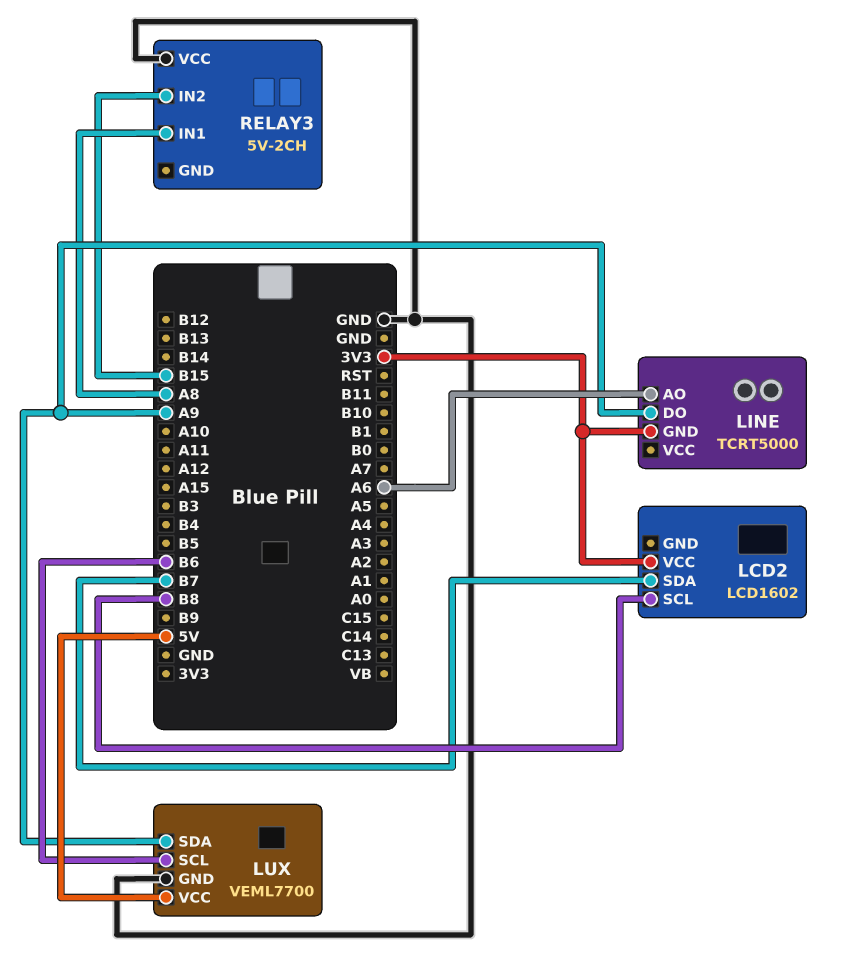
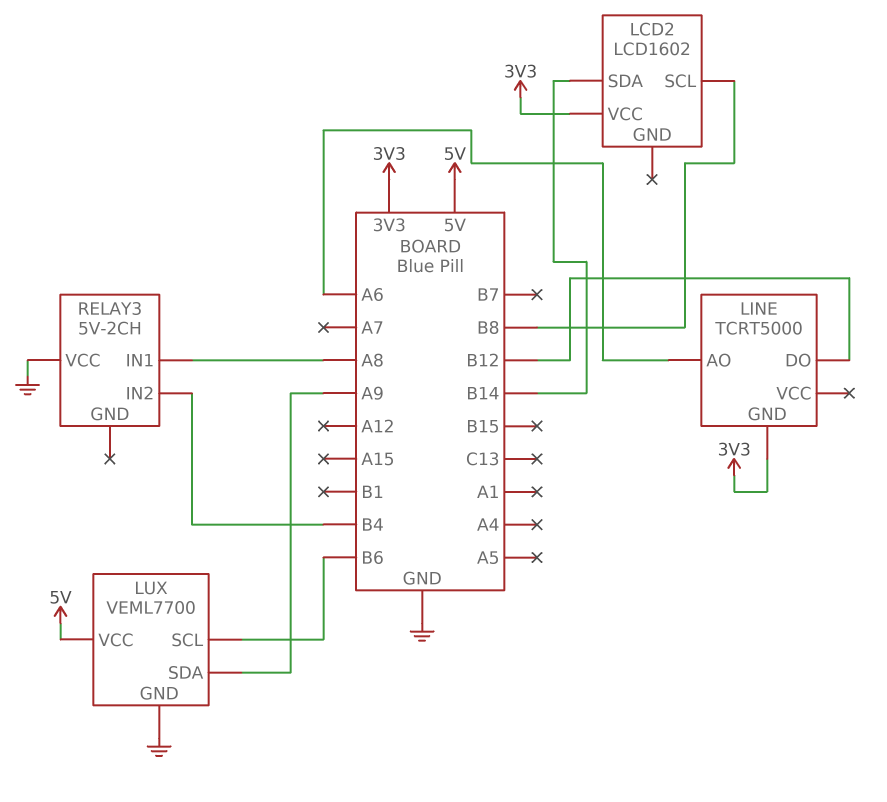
LCD2 pin SDA: B7 -> B14
LINE pin DO: A9 -> B12
RELAY3 pin IN2: B15 -> B4

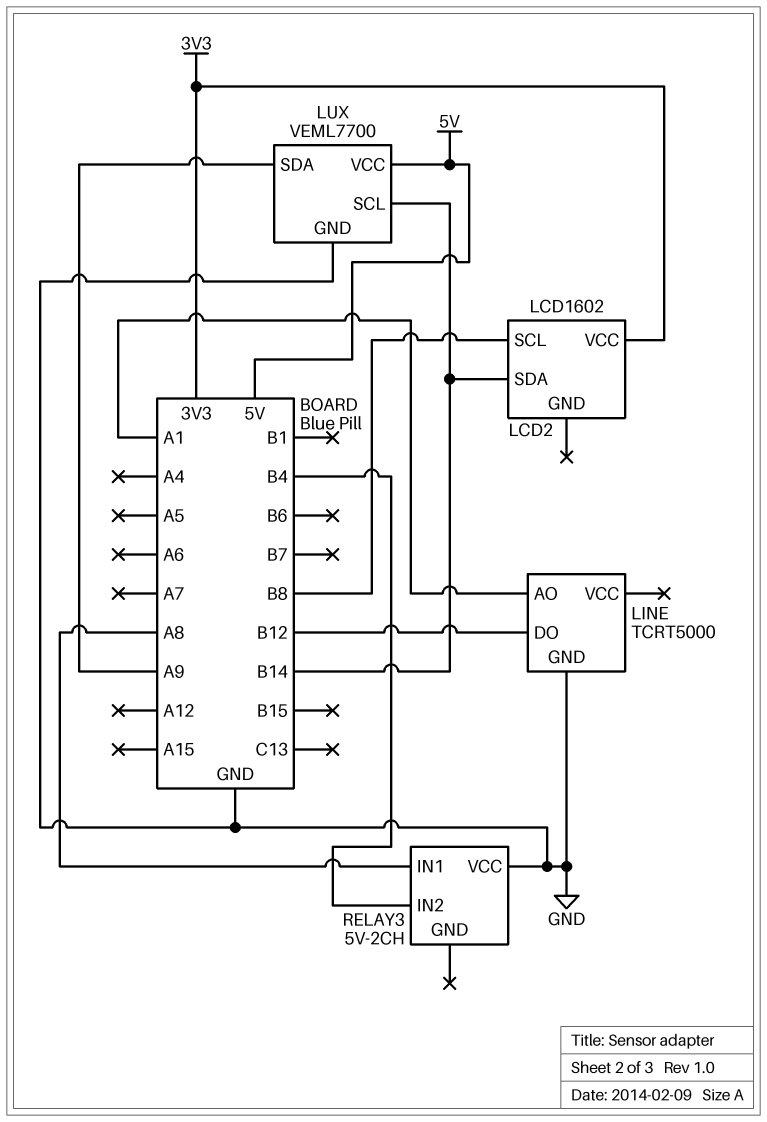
LINE pin AO: A6 -> A1
LINE pin GND: 3V3 -> GND
LUX pin SCL: B6 -> B14

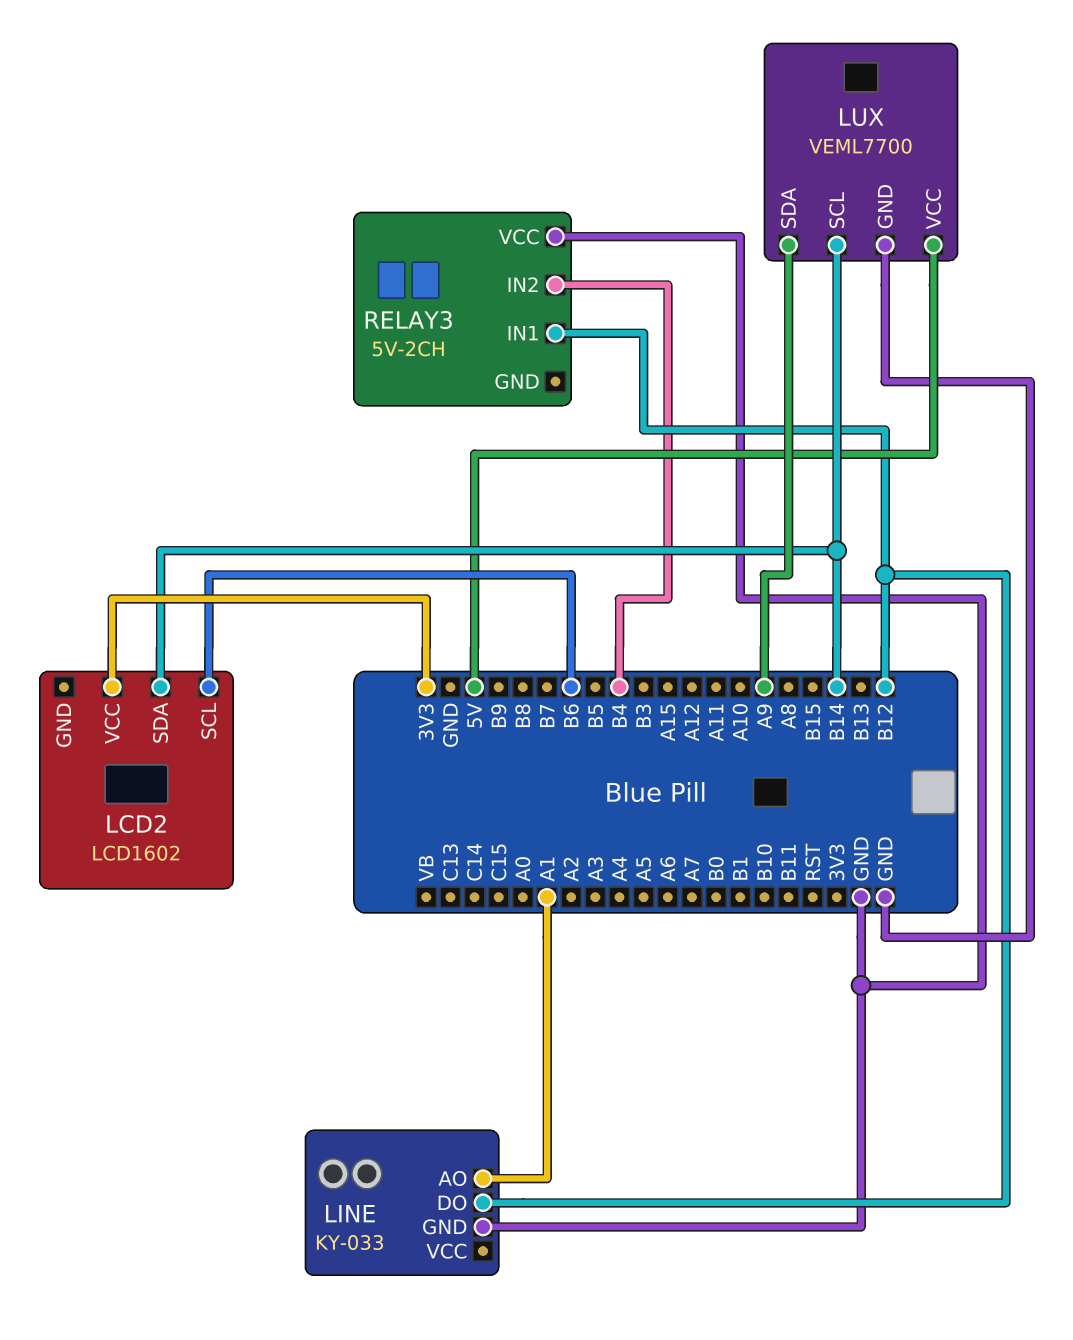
LCD2 pin SCL: B8 -> B6
LINE: TCRT5000 -> KY-033
RELAY3 pin IN1: A8 -> B12

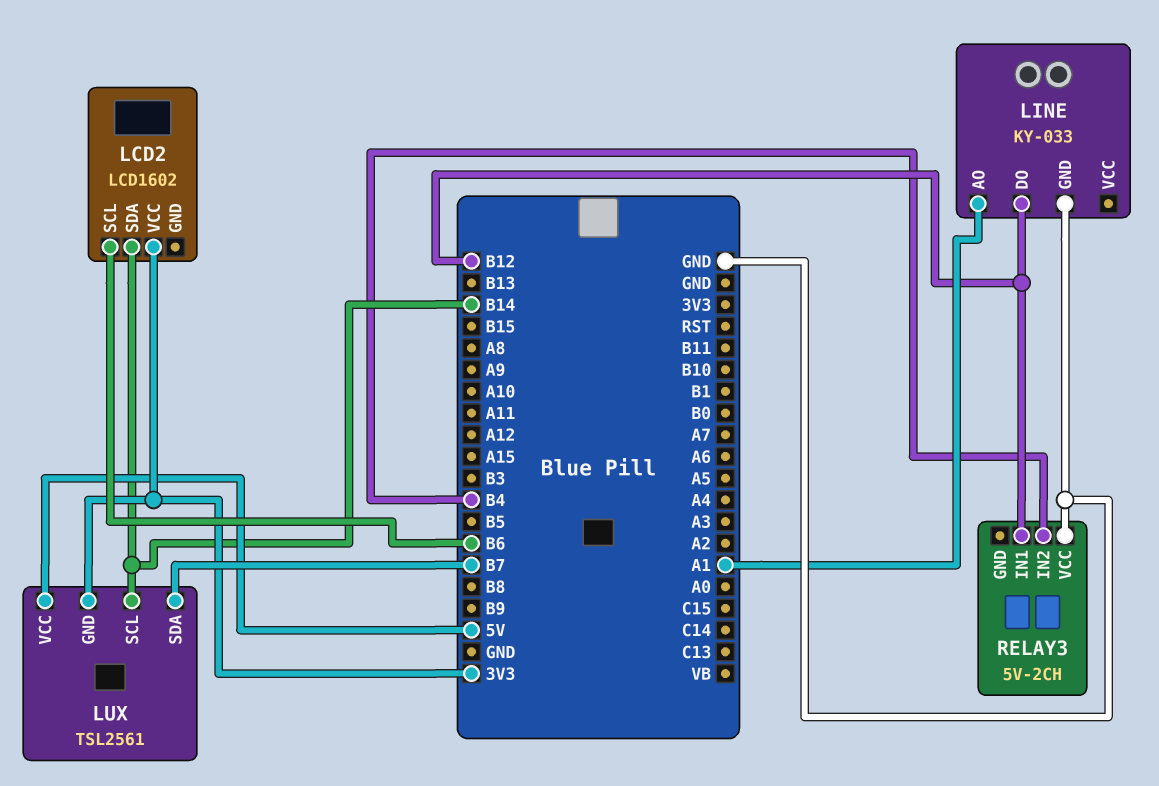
LUX: VEML7700 -> TSL2561
LUX pin GND: GND -> 3V3
LUX pin SDA: A9 -> B7

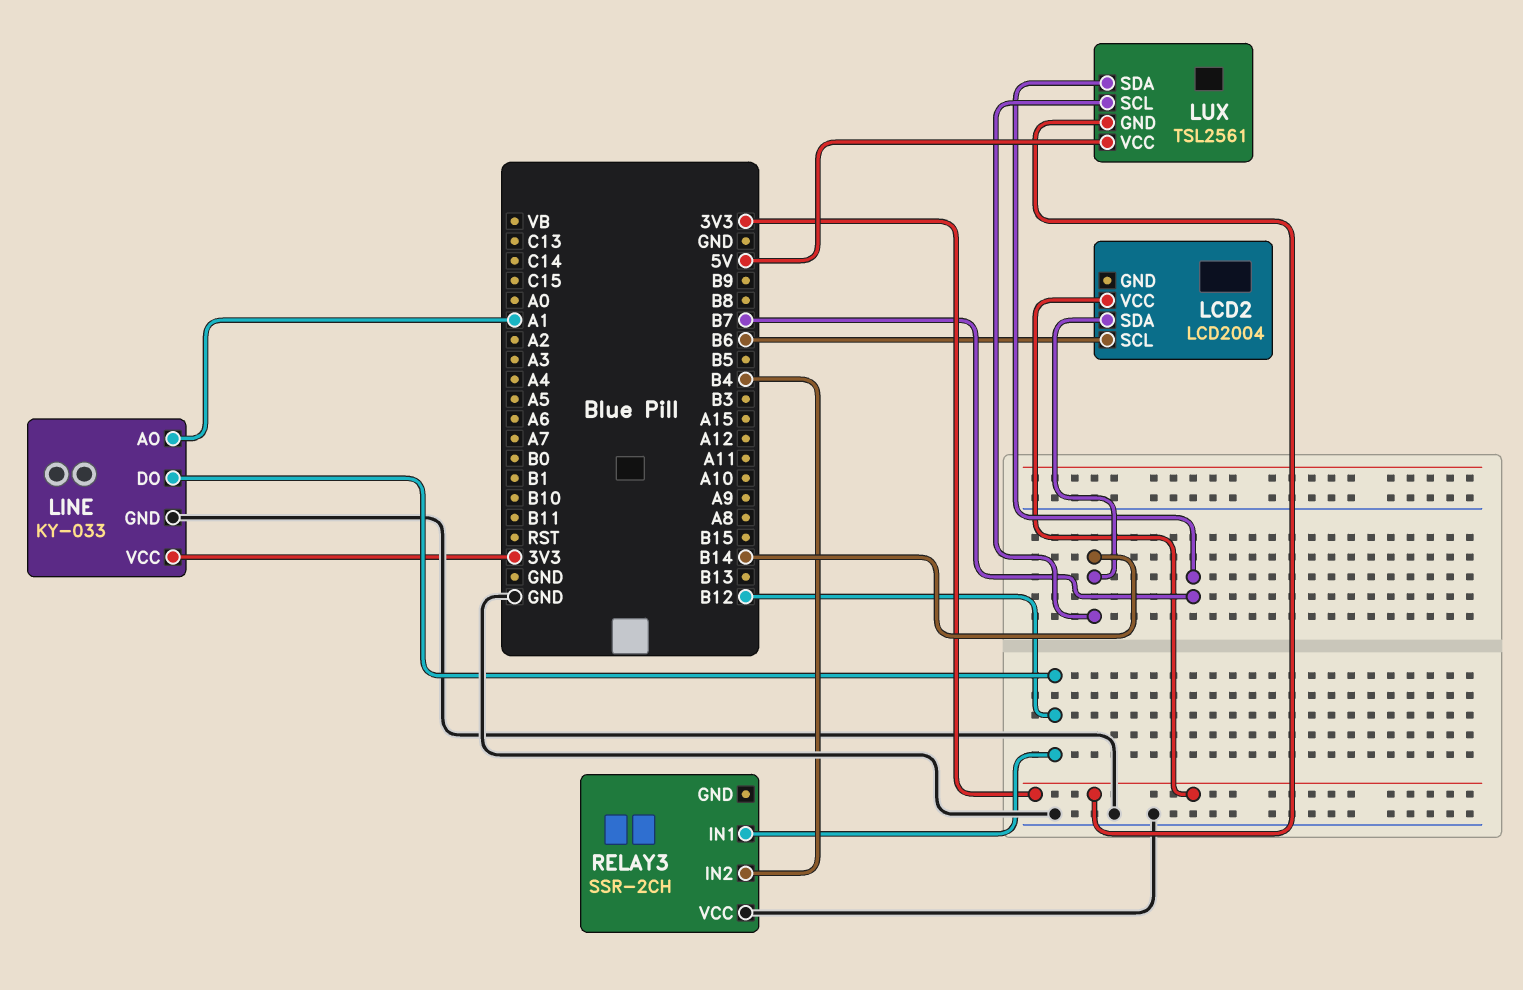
LCD2: LCD1602 -> LCD2004
LINE pin VCC: none -> 3V3
RELAY3: 5V-2CH -> SSR-2CH

